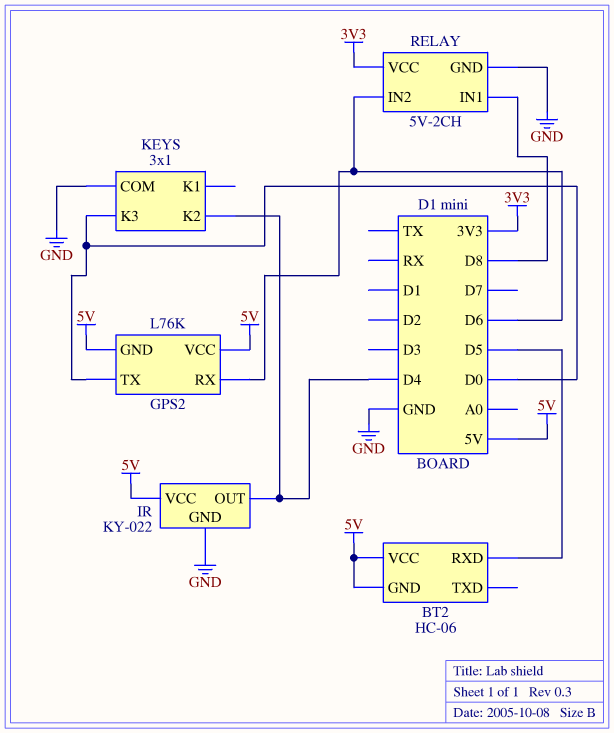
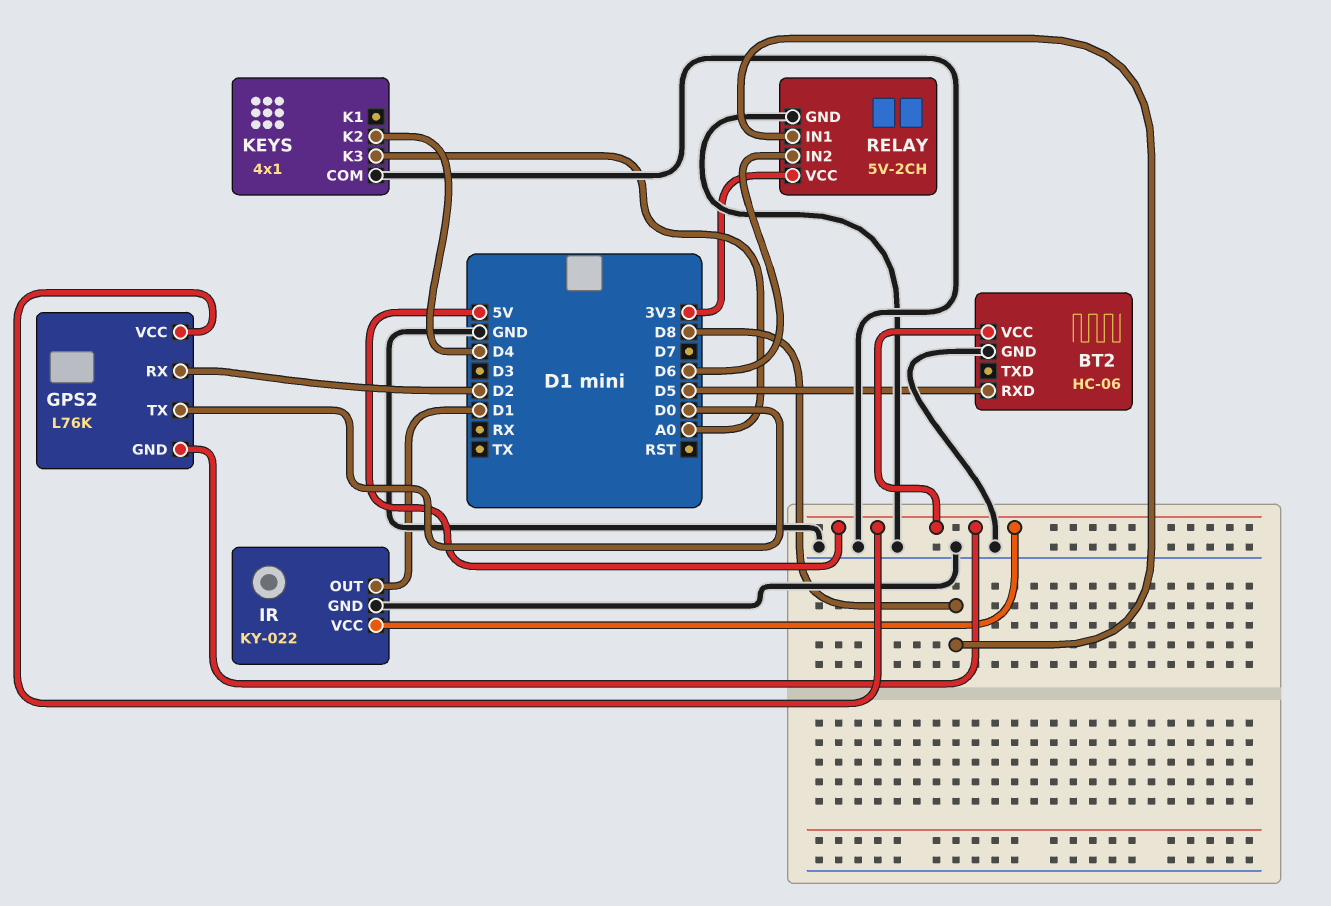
BT2 pin GND: 5V -> GND
GPS2 pin RX: D6 -> D2
IR pin OUT: D4 -> D1
KEYS: 3x1 -> 4x1
KEYS pin K3: D0 -> A0

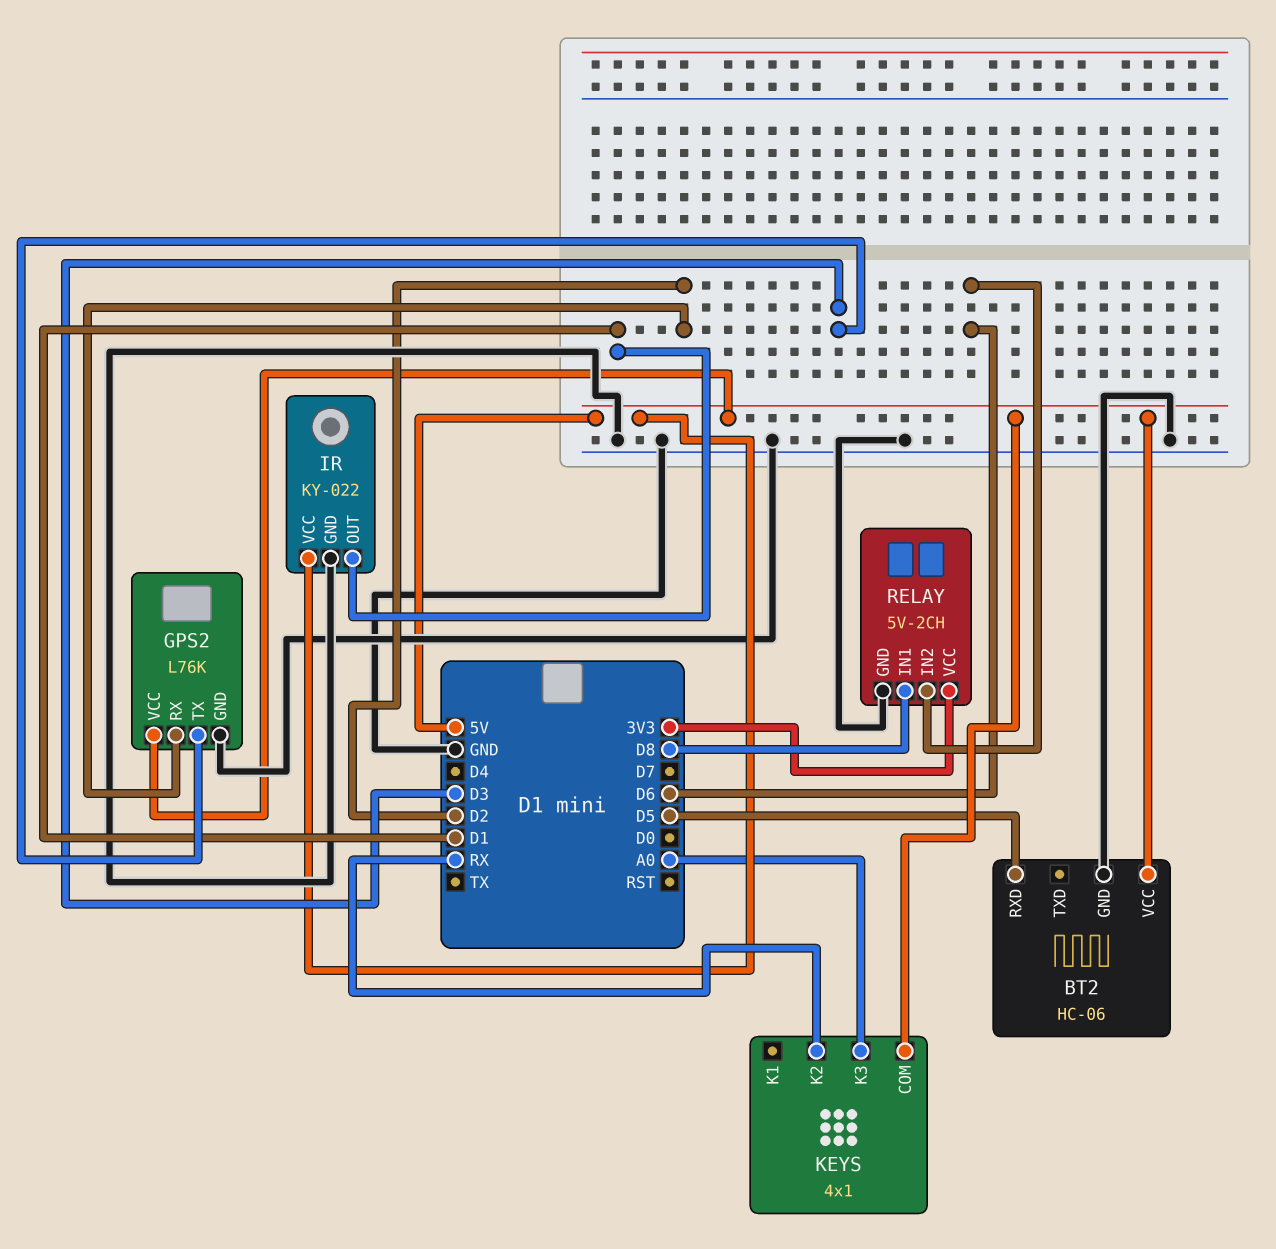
GPS2 pin GND: 5V -> GND
GPS2 pin TX: D0 -> D3
KEYS pin COM: GND -> 5V
KEYS pin K2: D4 -> RX

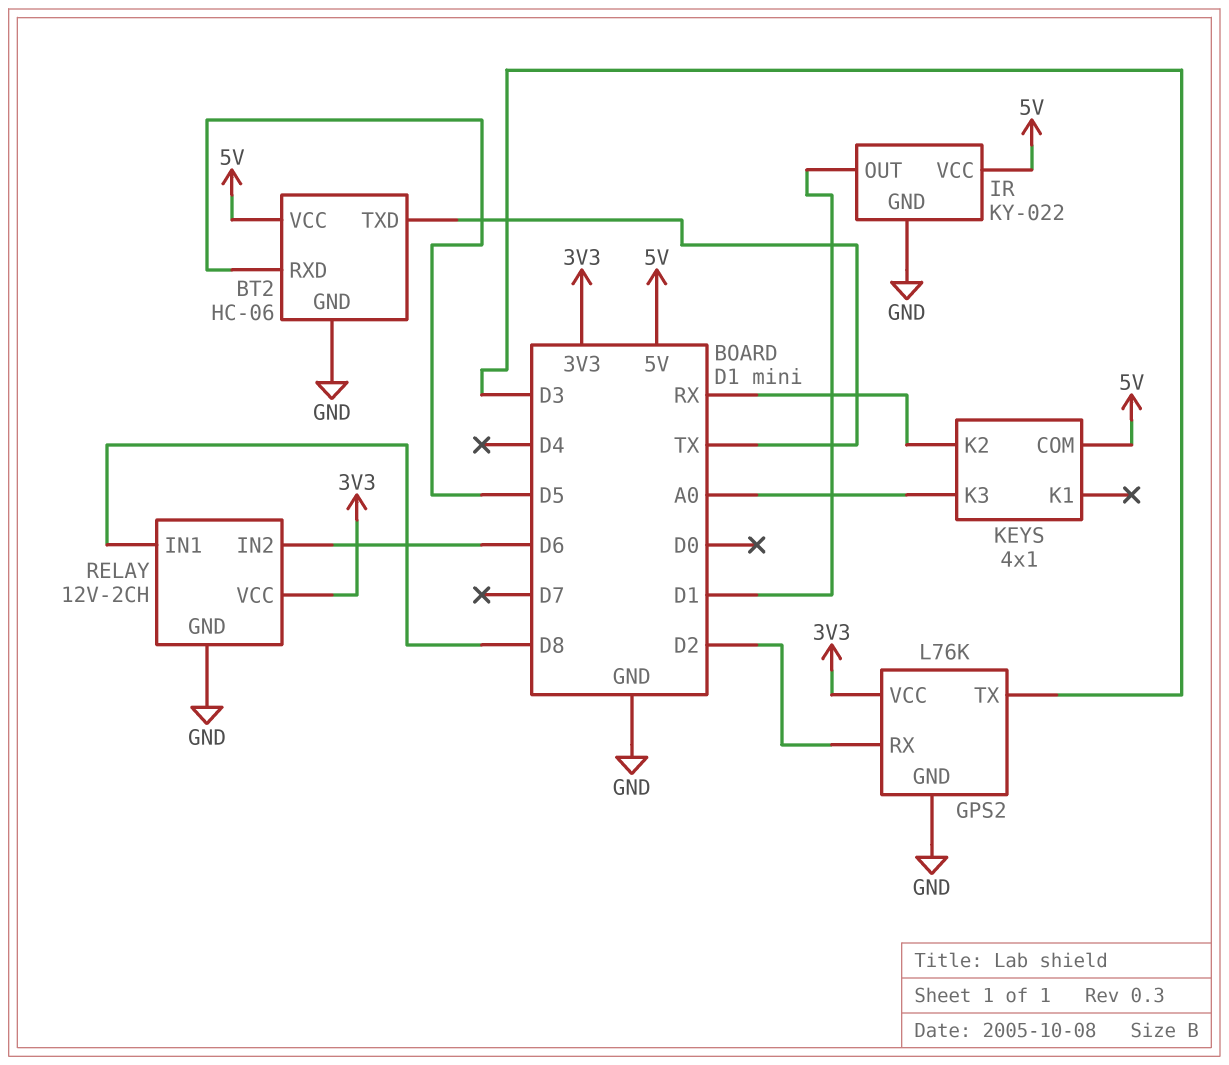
BT2 pin TXD: none -> TX
GPS2 pin VCC: 5V -> 3V3
RELAY: 5V-2CH -> 12V-2CH

